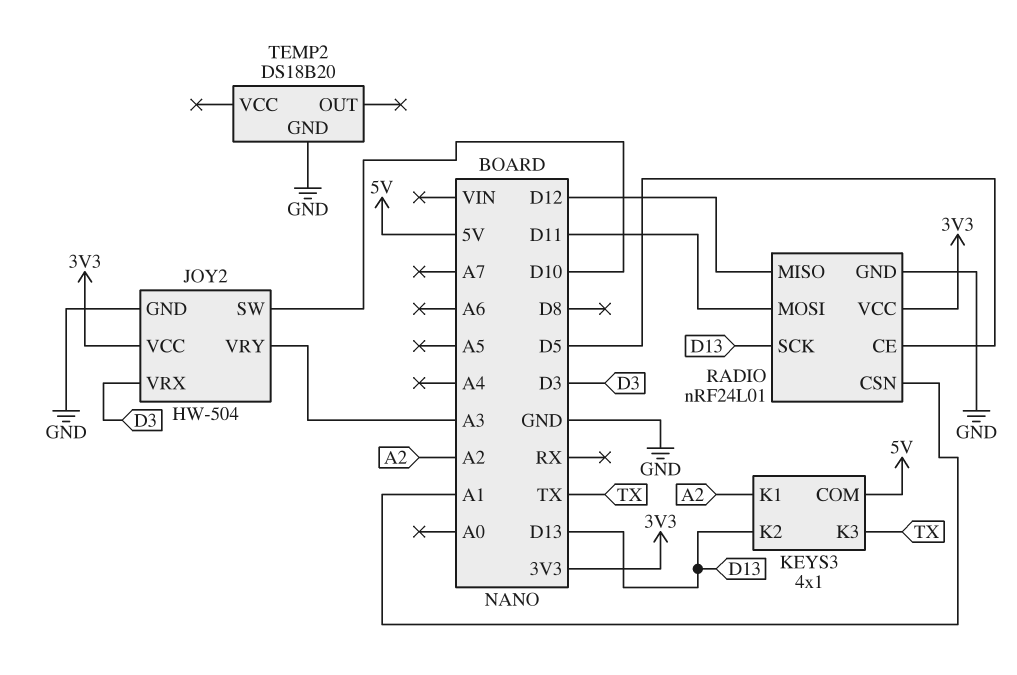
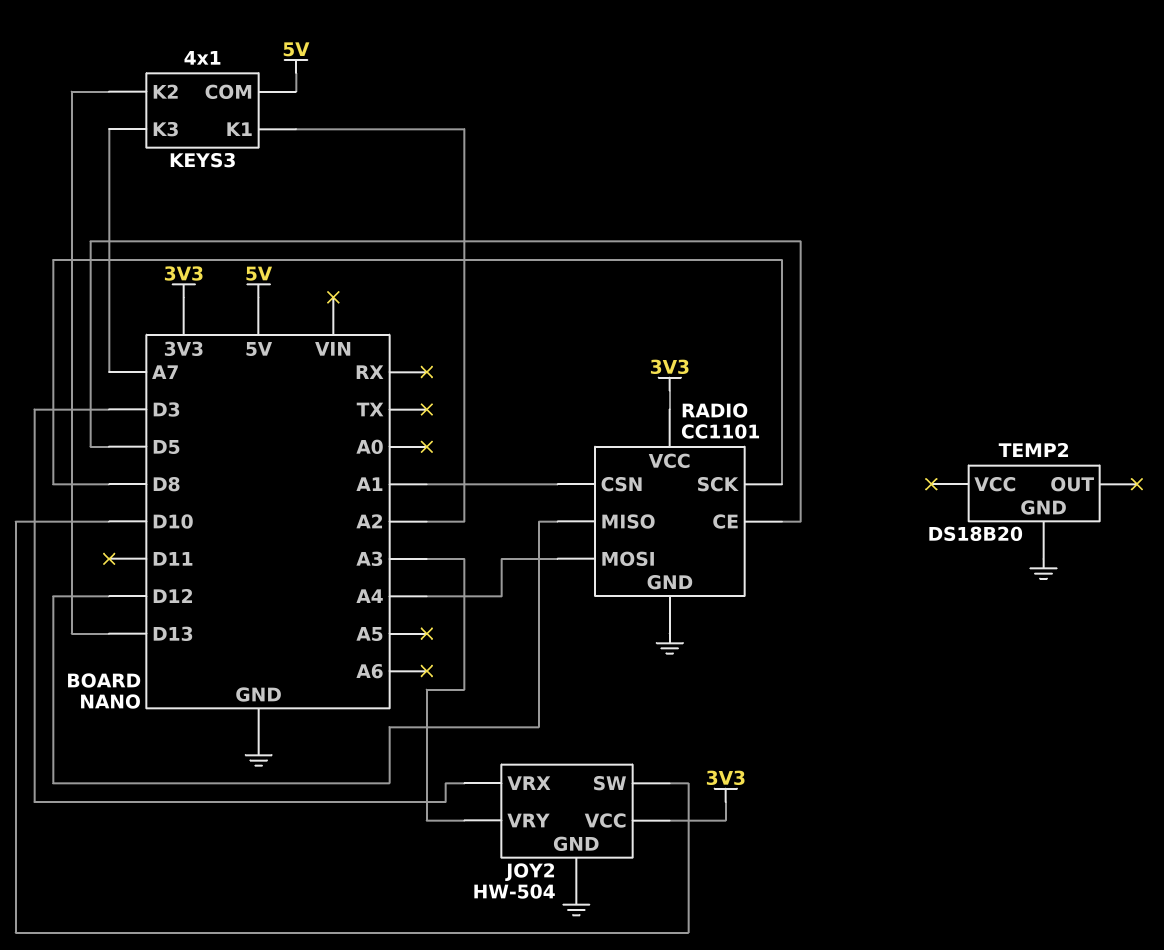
KEYS3 pin K3: TX -> A7
RADIO: nRF24L01 -> CC1101
RADIO pin MOSI: D11 -> A4
RADIO pin SCK: D13 -> D8

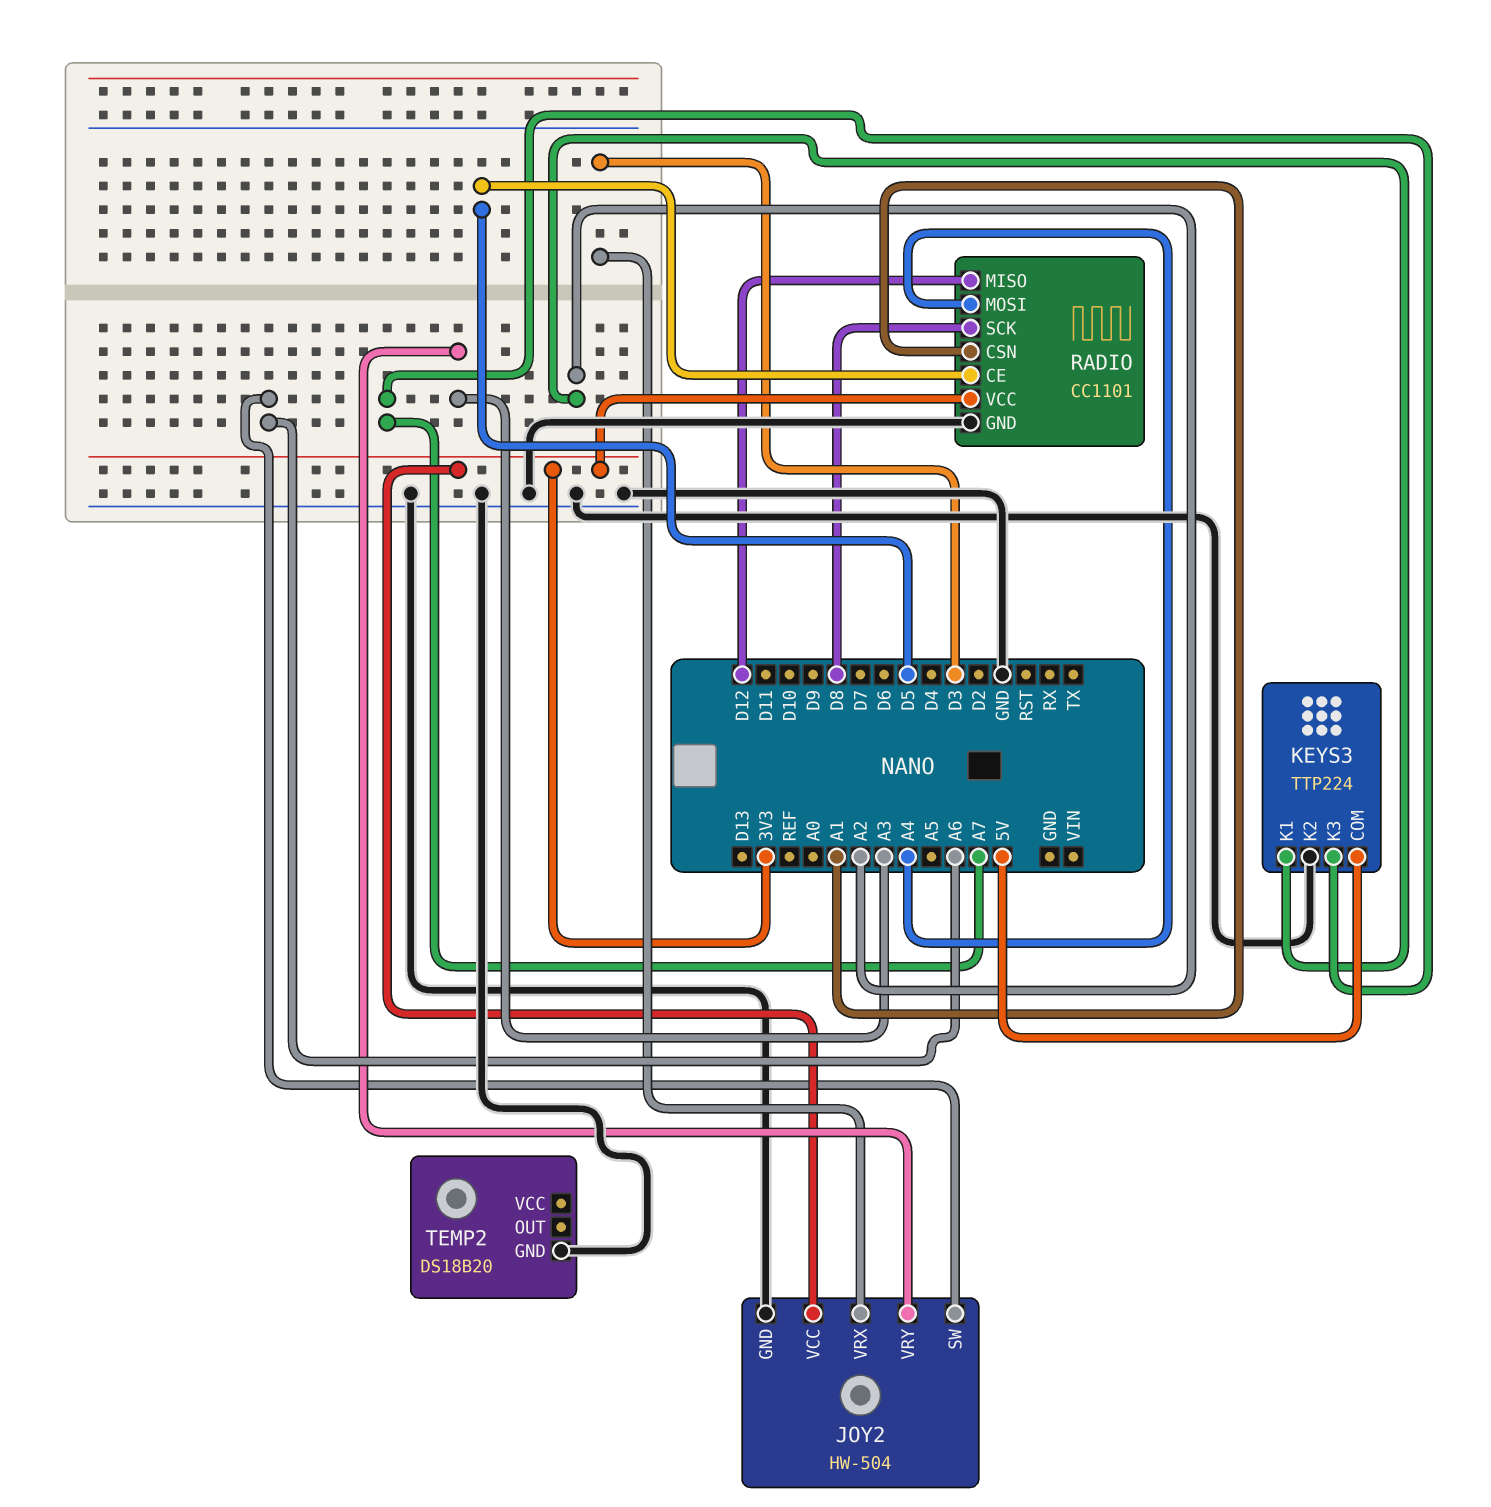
JOY2 pin SW: D10 -> A6
KEYS3: 4x1 -> TTP224
KEYS3 pin K2: D13 -> GND

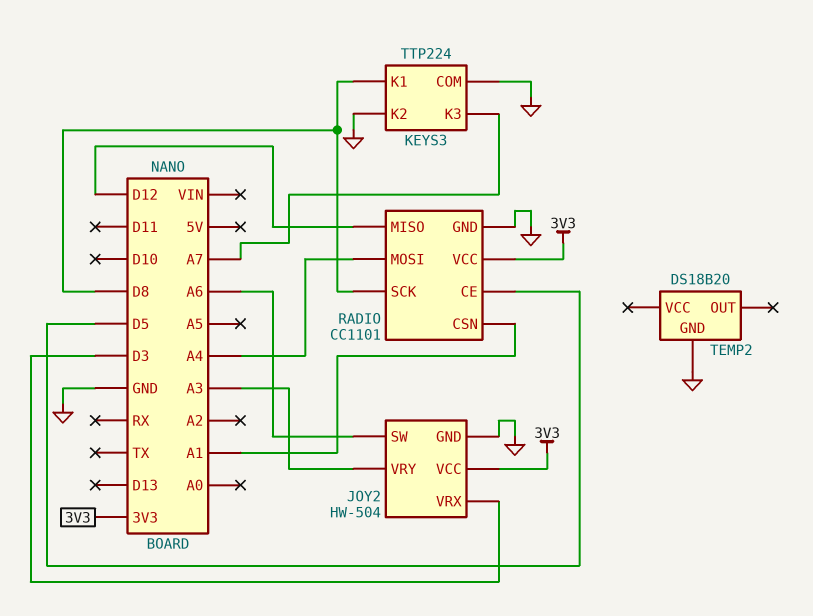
KEYS3 pin COM: 5V -> GND
KEYS3 pin K1: A2 -> D8

